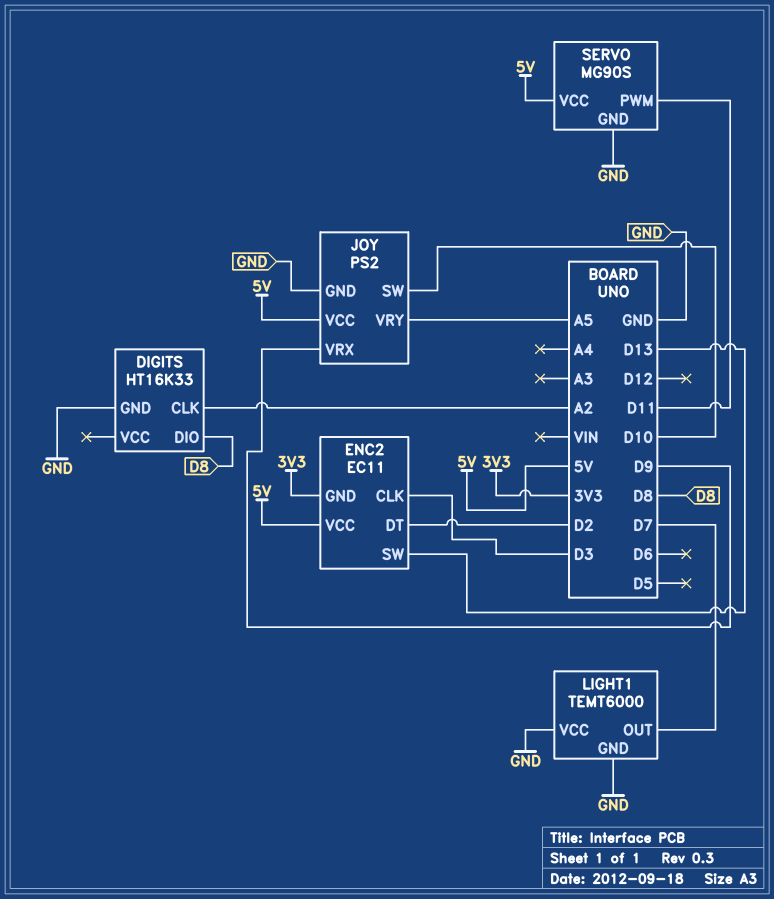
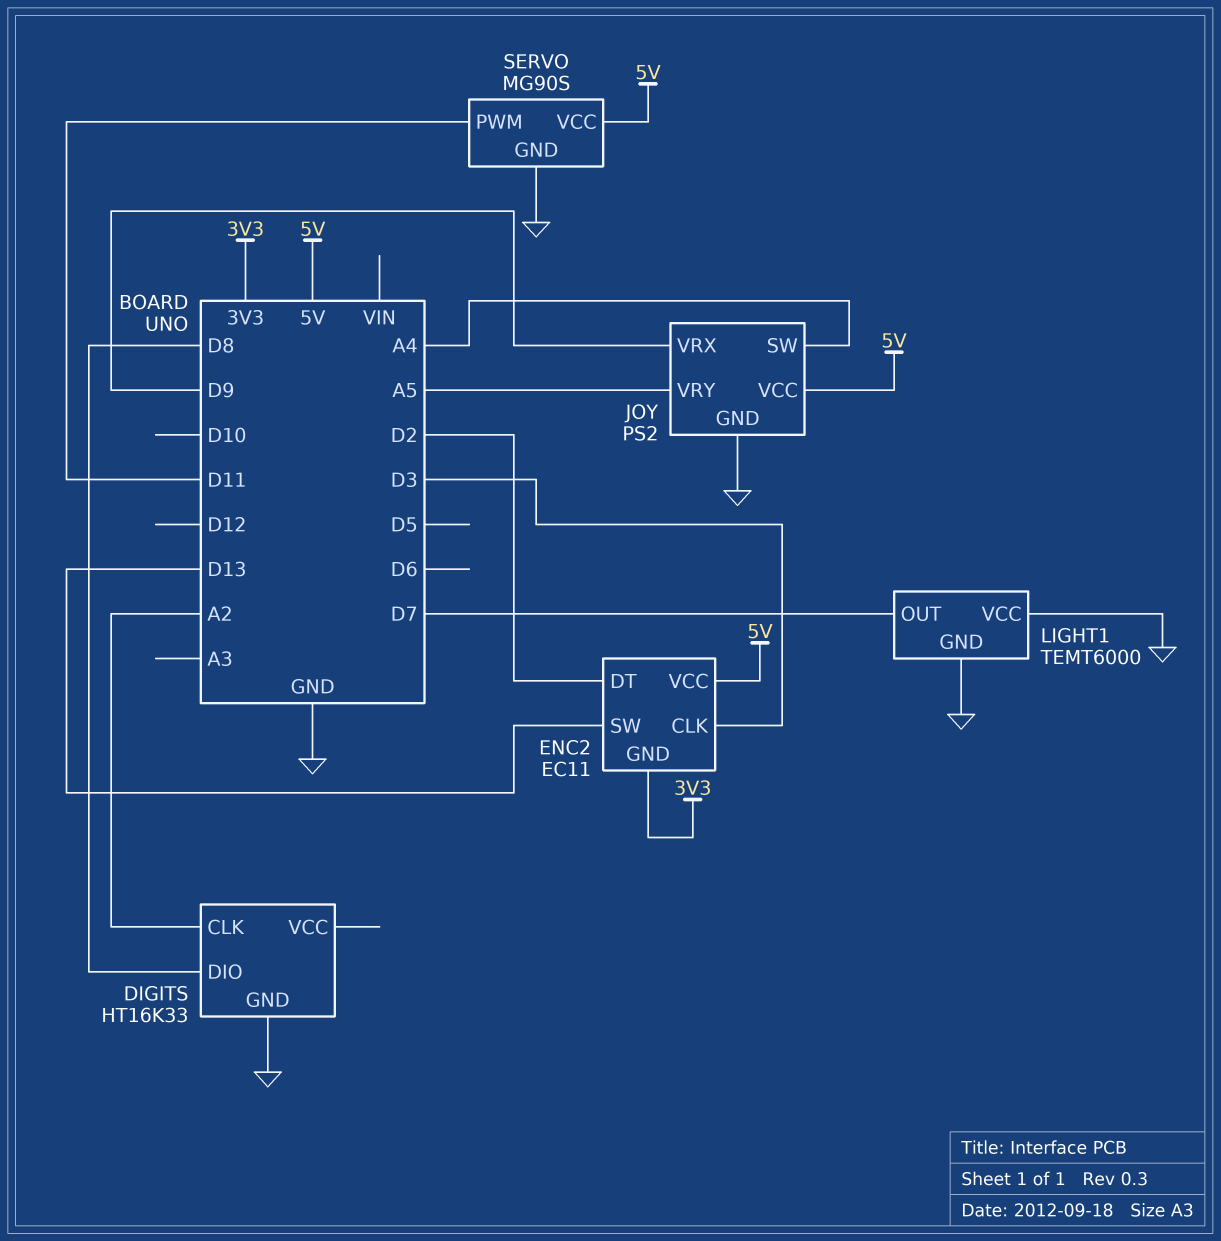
JOY pin SW: D10 -> A4

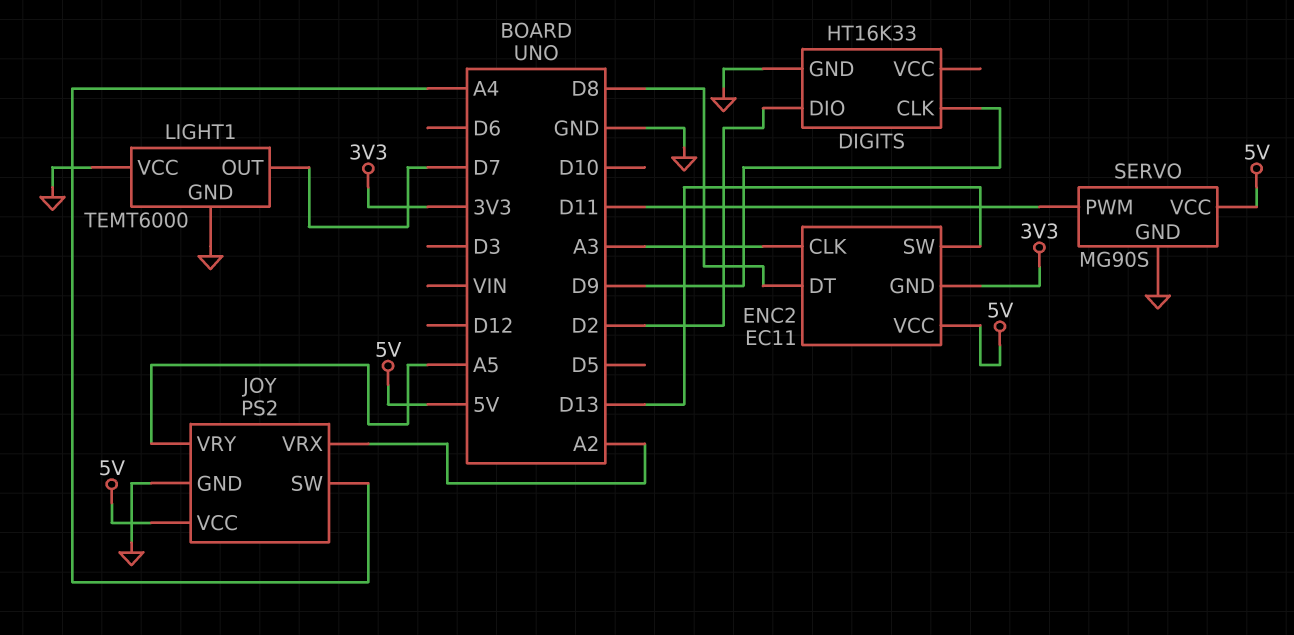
DIGITS pin CLK: A2 -> D9
DIGITS pin DIO: D8 -> D2
ENC2 pin CLK: D3 -> A3
ENC2 pin DT: D2 -> D8
JOY pin VRX: D9 -> A2

